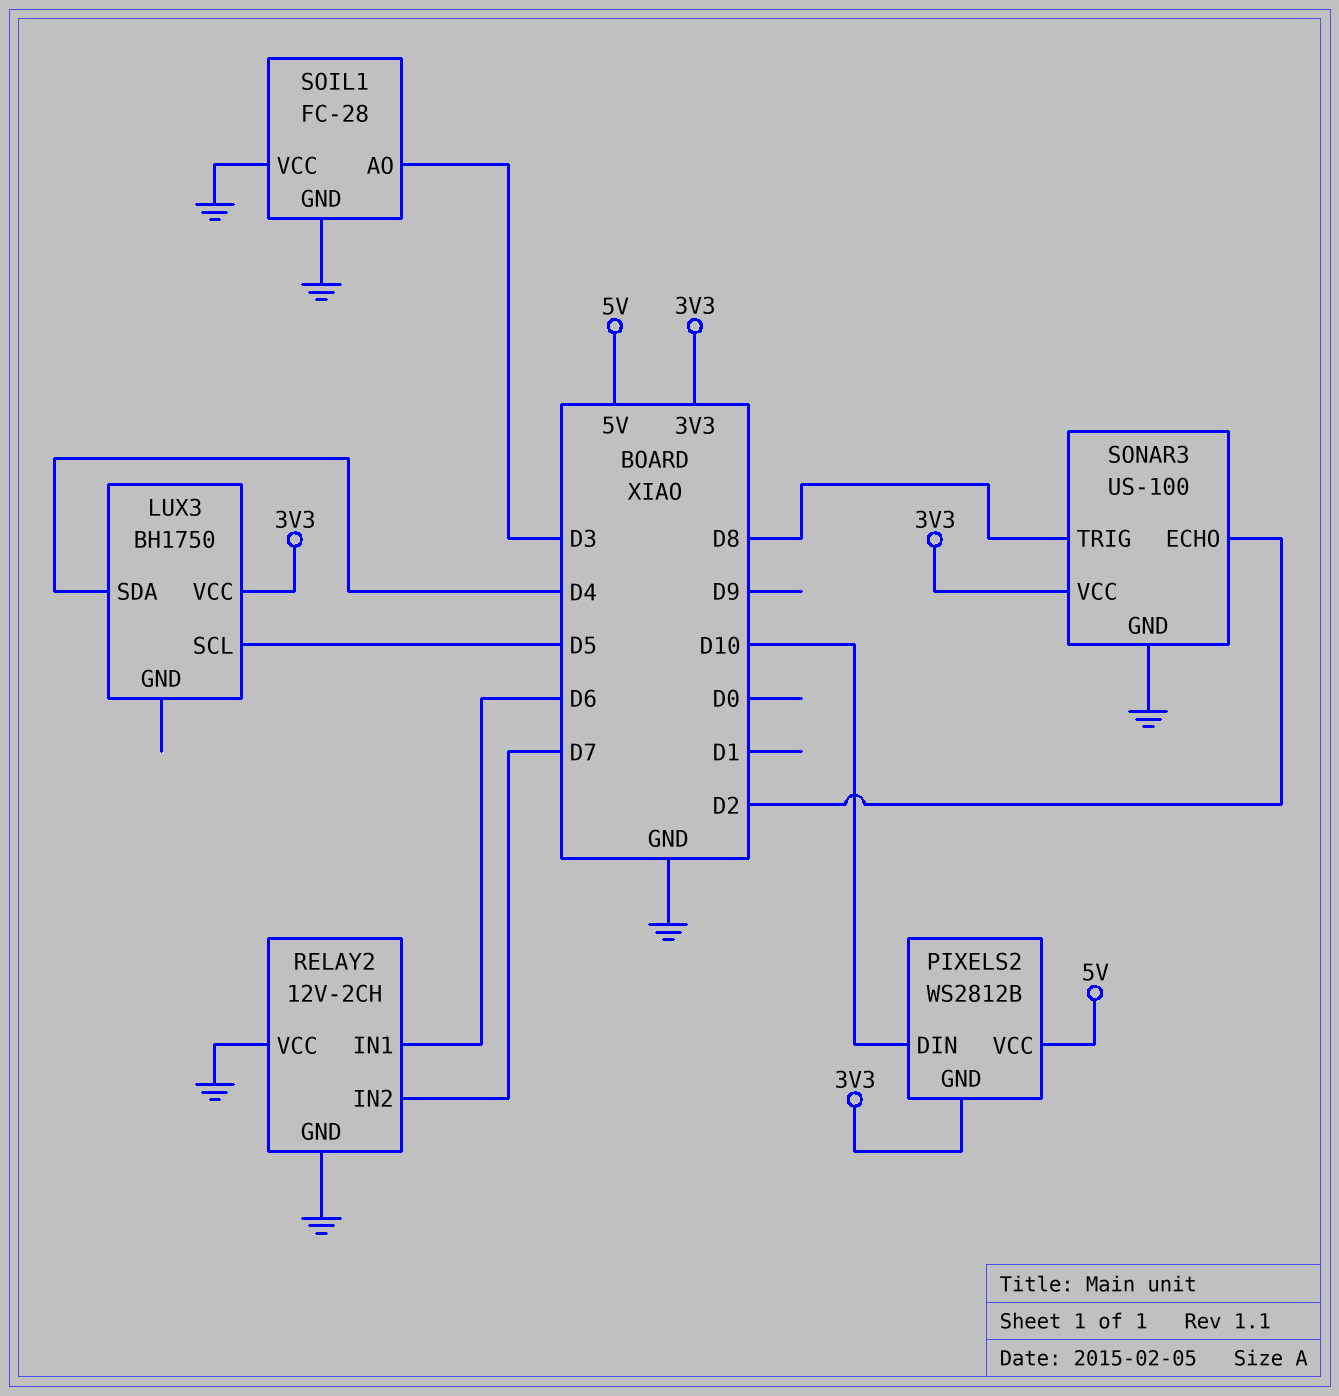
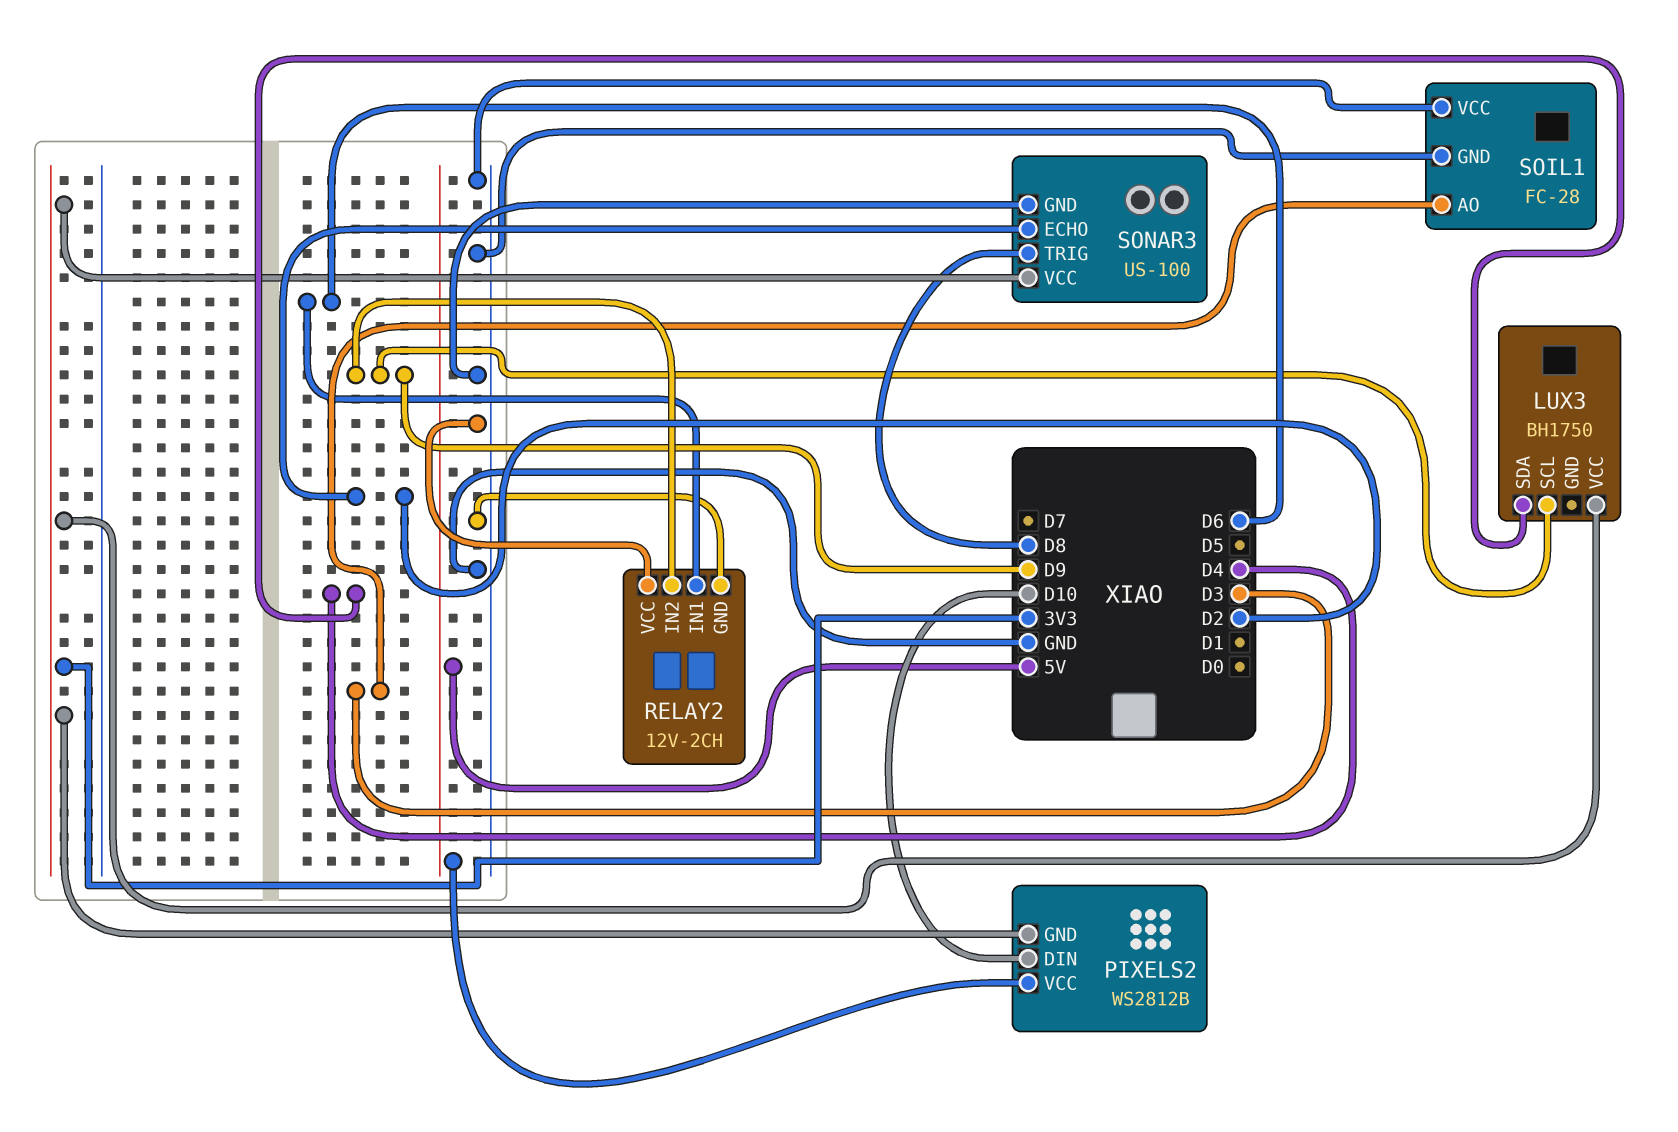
LUX3 pin SCL: D5 -> D9
RELAY2 pin IN2: D7 -> D9

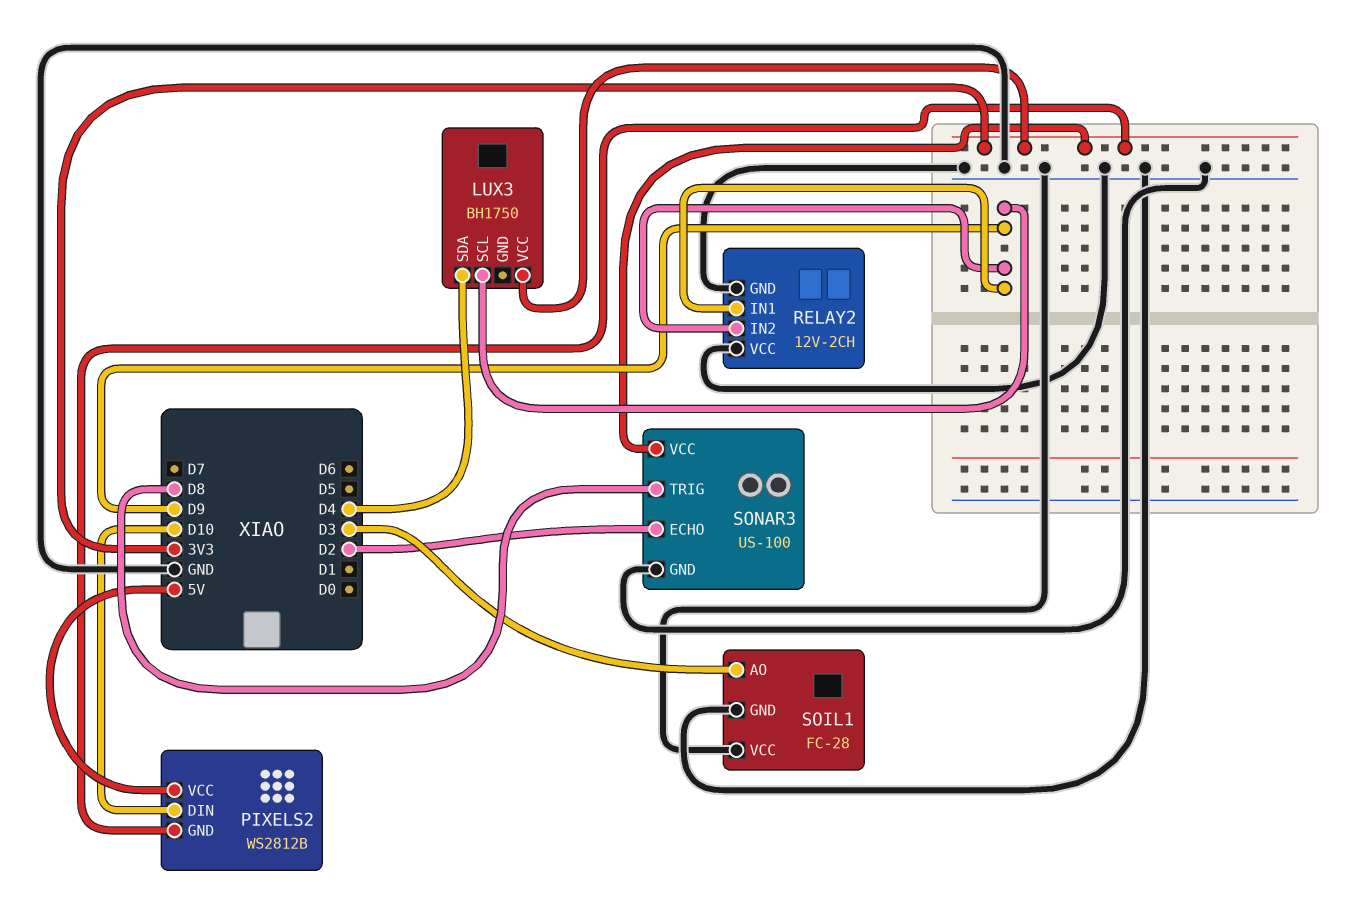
RELAY2 pin IN1: D6 -> D9

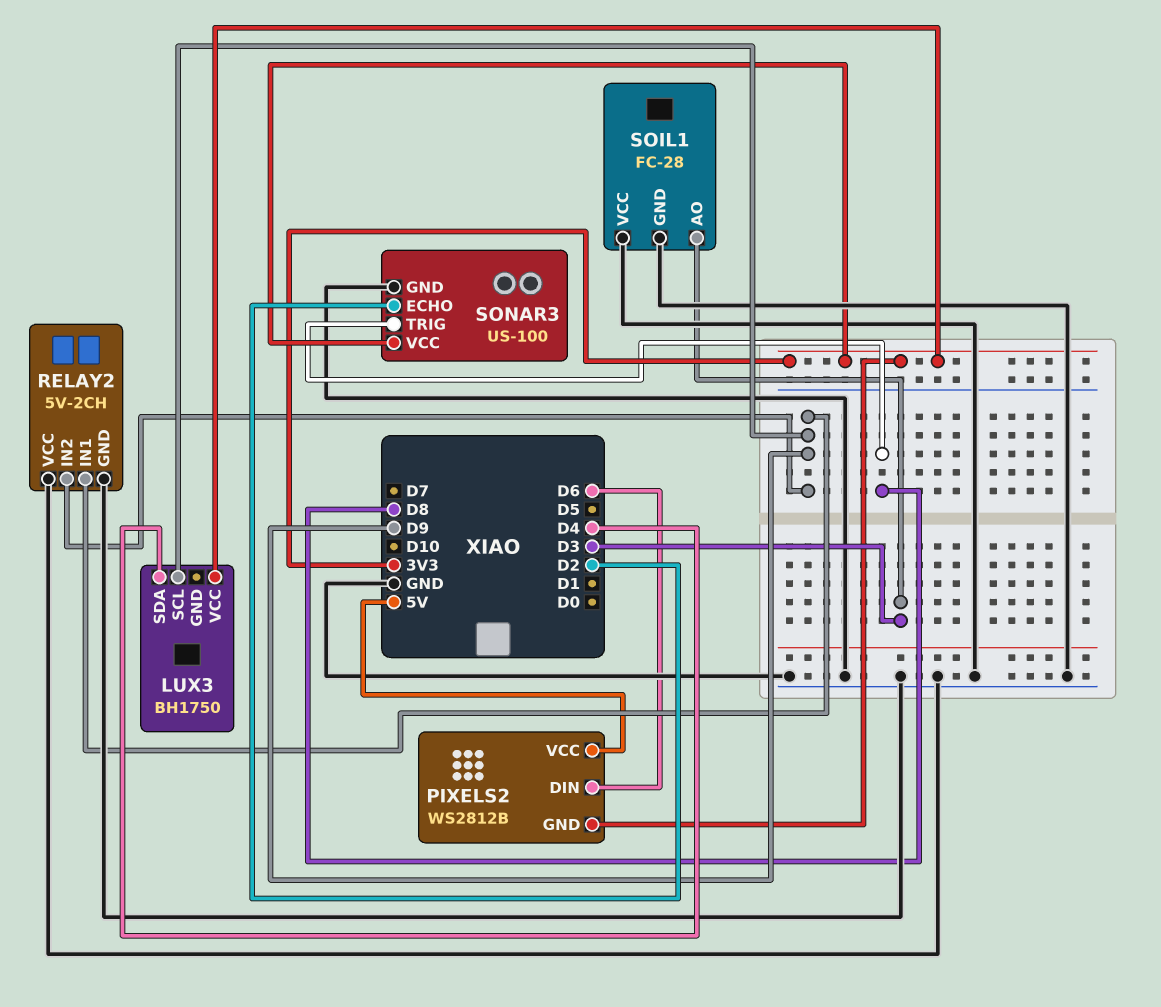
PIXELS2 pin DIN: D10 -> D6
RELAY2: 12V-2CH -> 5V-2CH

